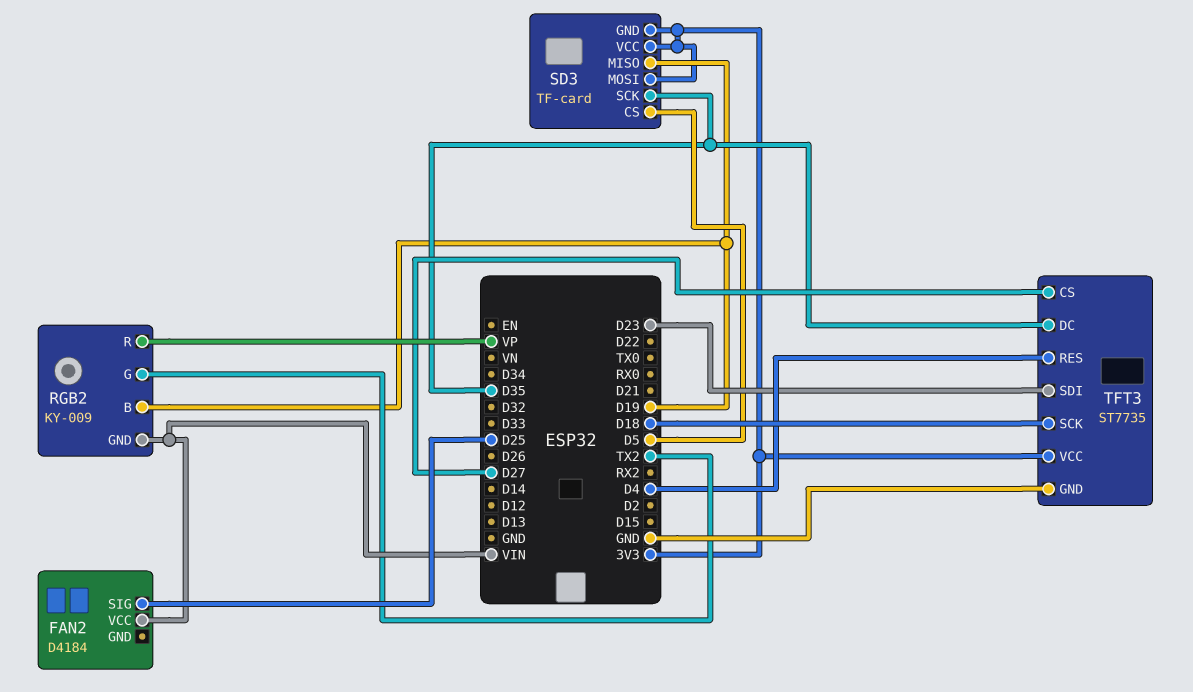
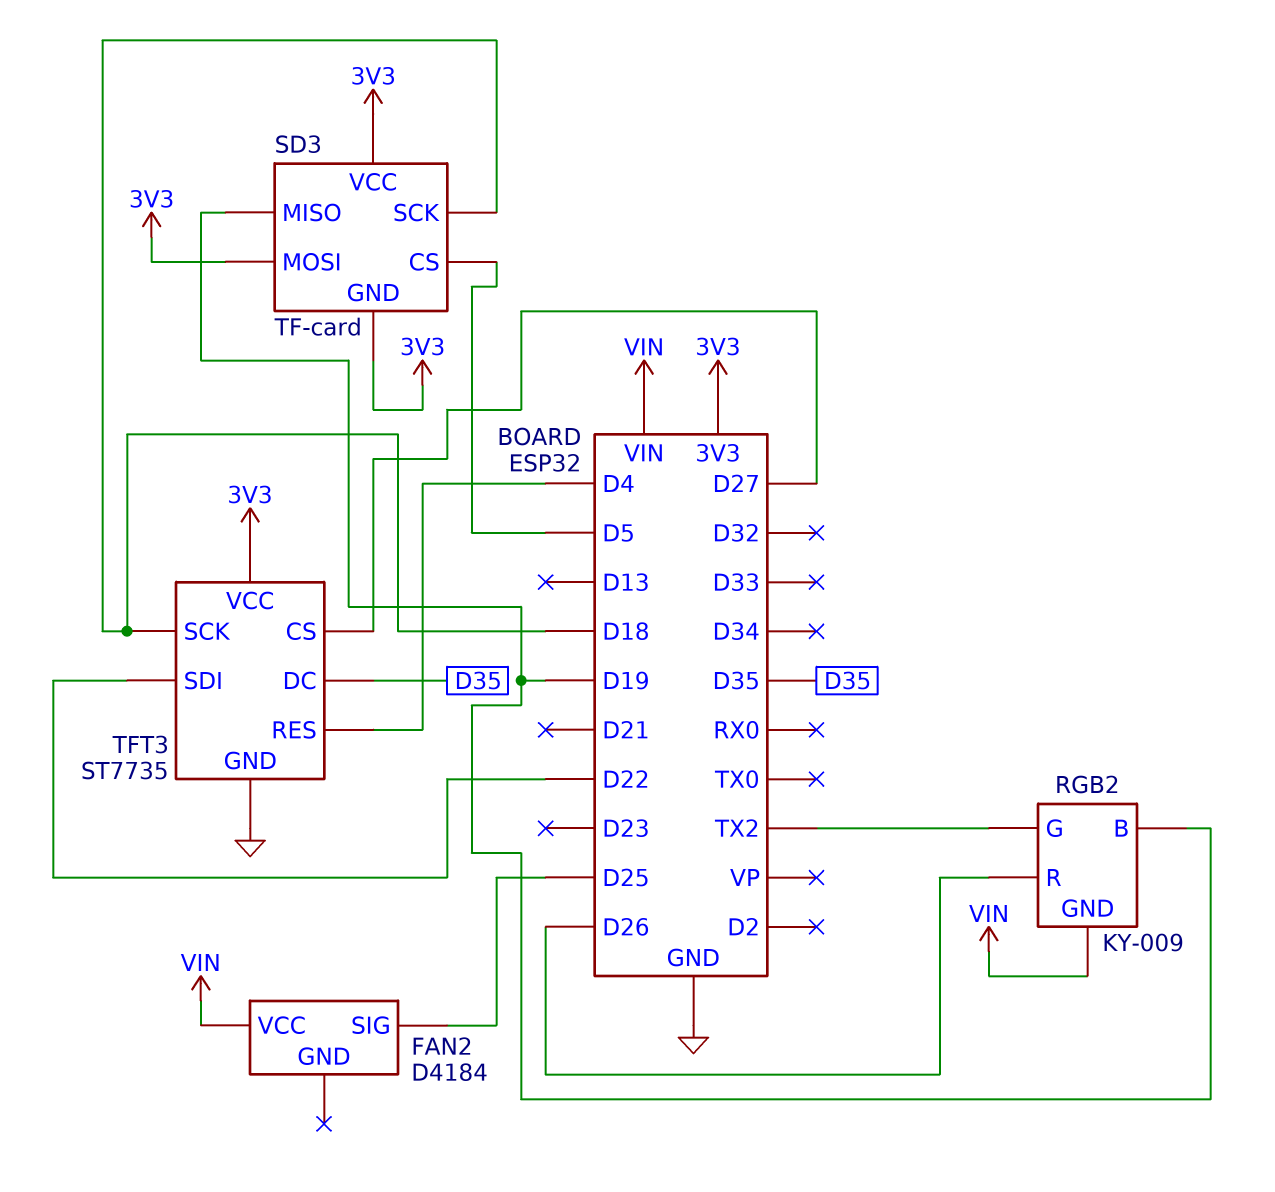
RGB2 pin R: VP -> D26
SD3 pin SCK: D35 -> D18
TFT3 pin SDI: D23 -> D22

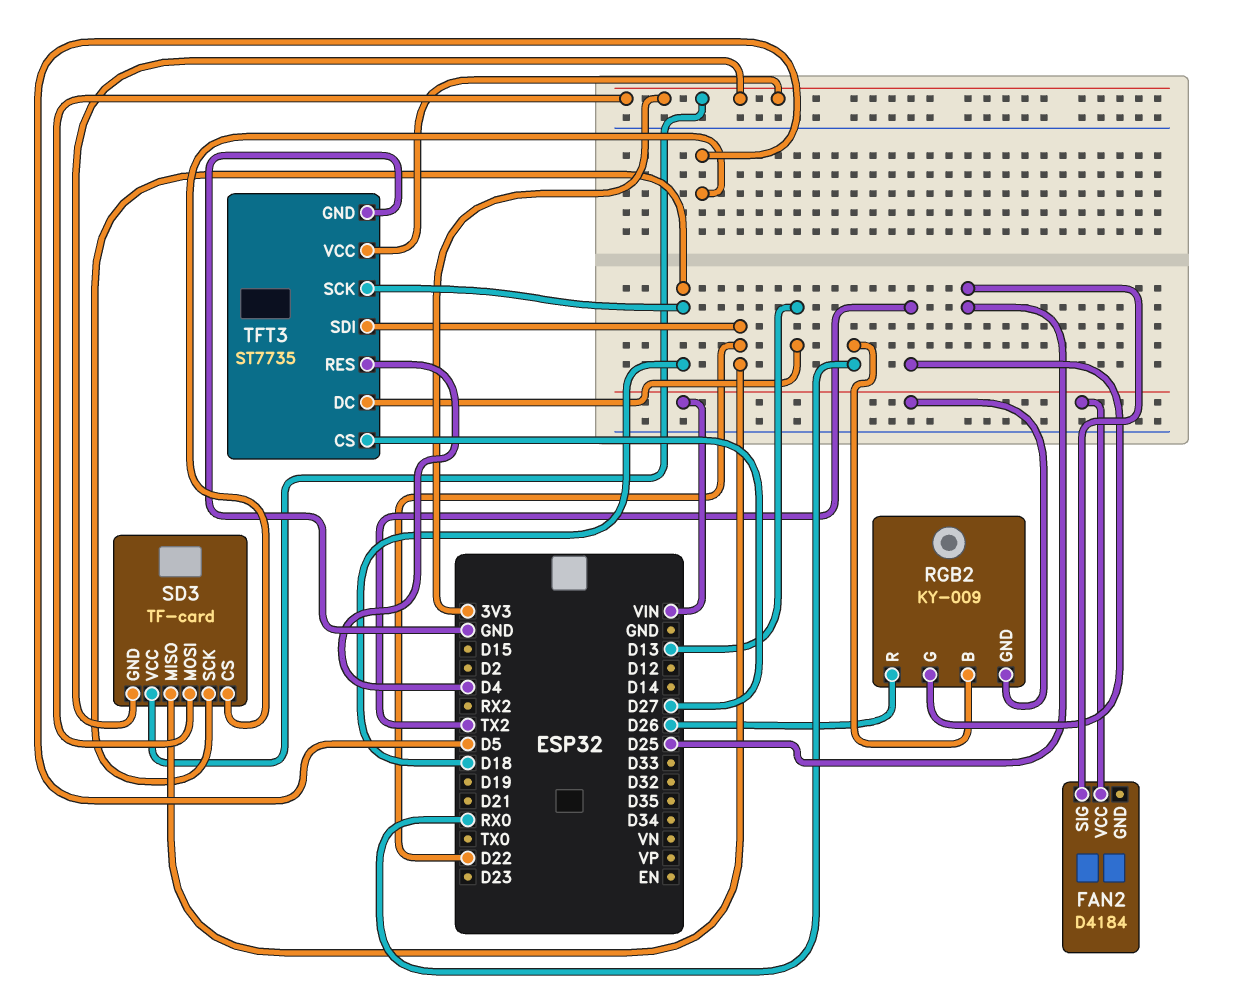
RGB2 pin B: D19 -> RX0
SD3 pin MISO: D19 -> D22
TFT3 pin DC: D35 -> D13

